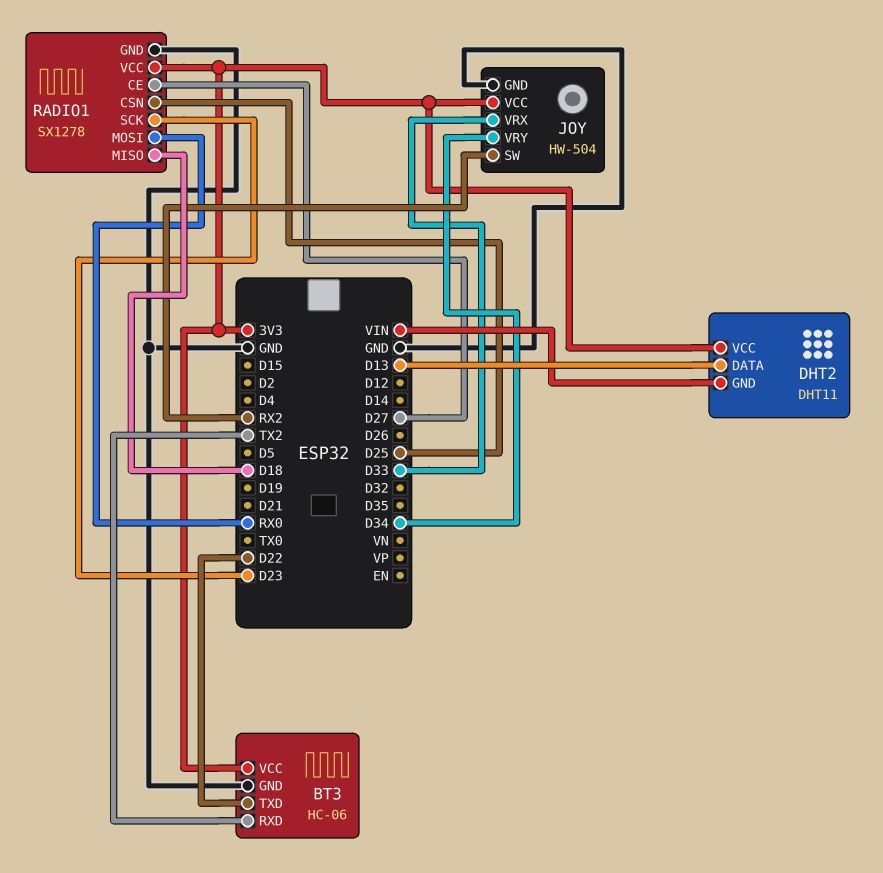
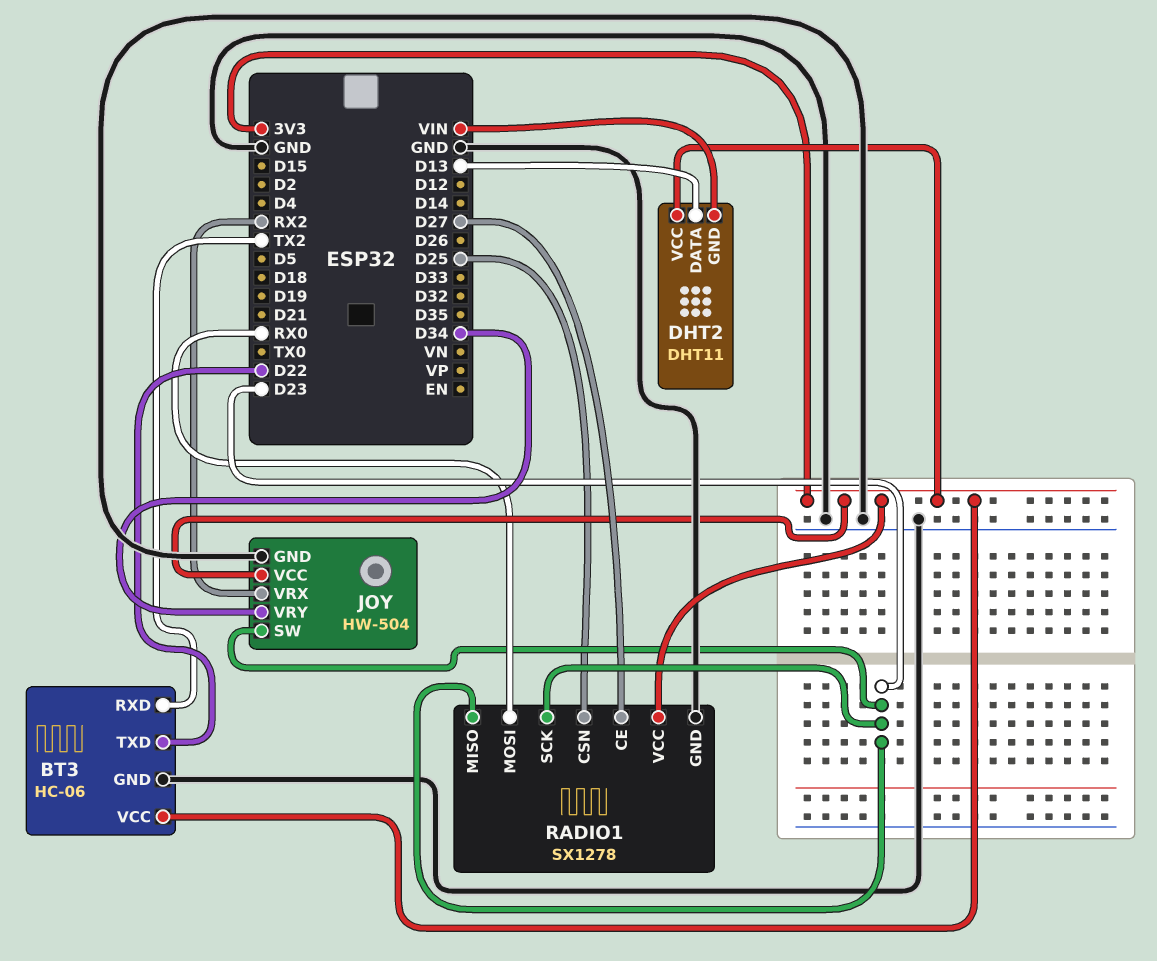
JOY pin SW: RX2 -> D23
JOY pin VRX: D33 -> RX2
RADIO1 pin MISO: D18 -> D23

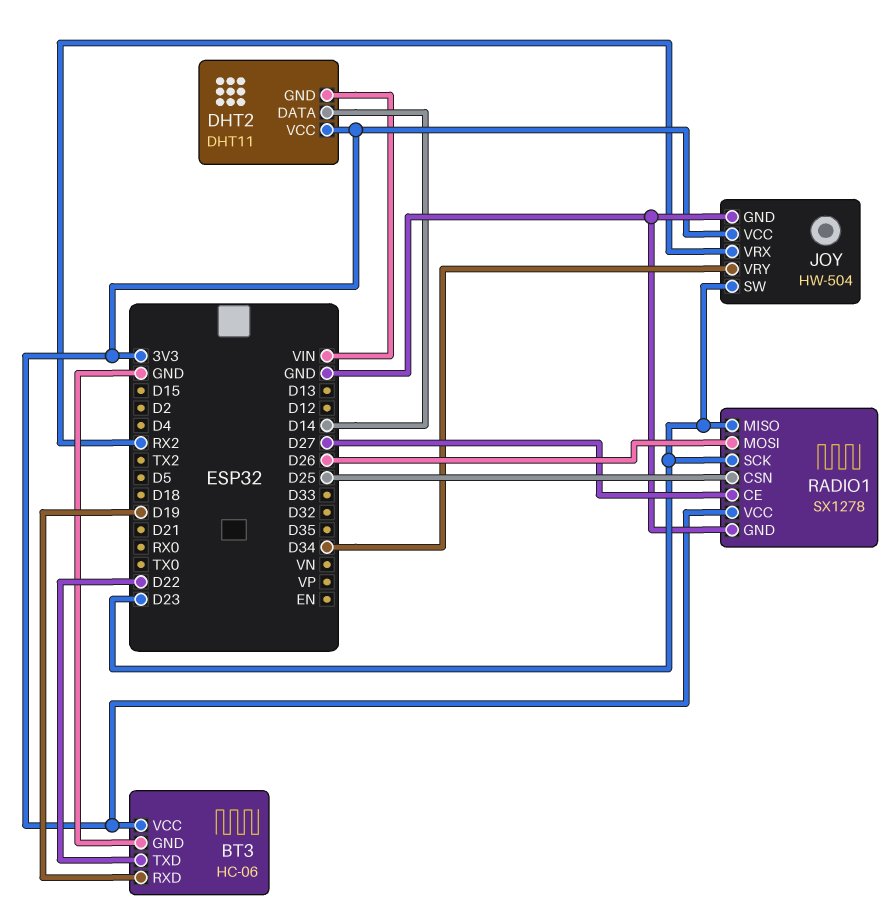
BT3 pin RXD: TX2 -> D19
DHT2 pin DATA: D13 -> D14
RADIO1 pin MOSI: RX0 -> D26

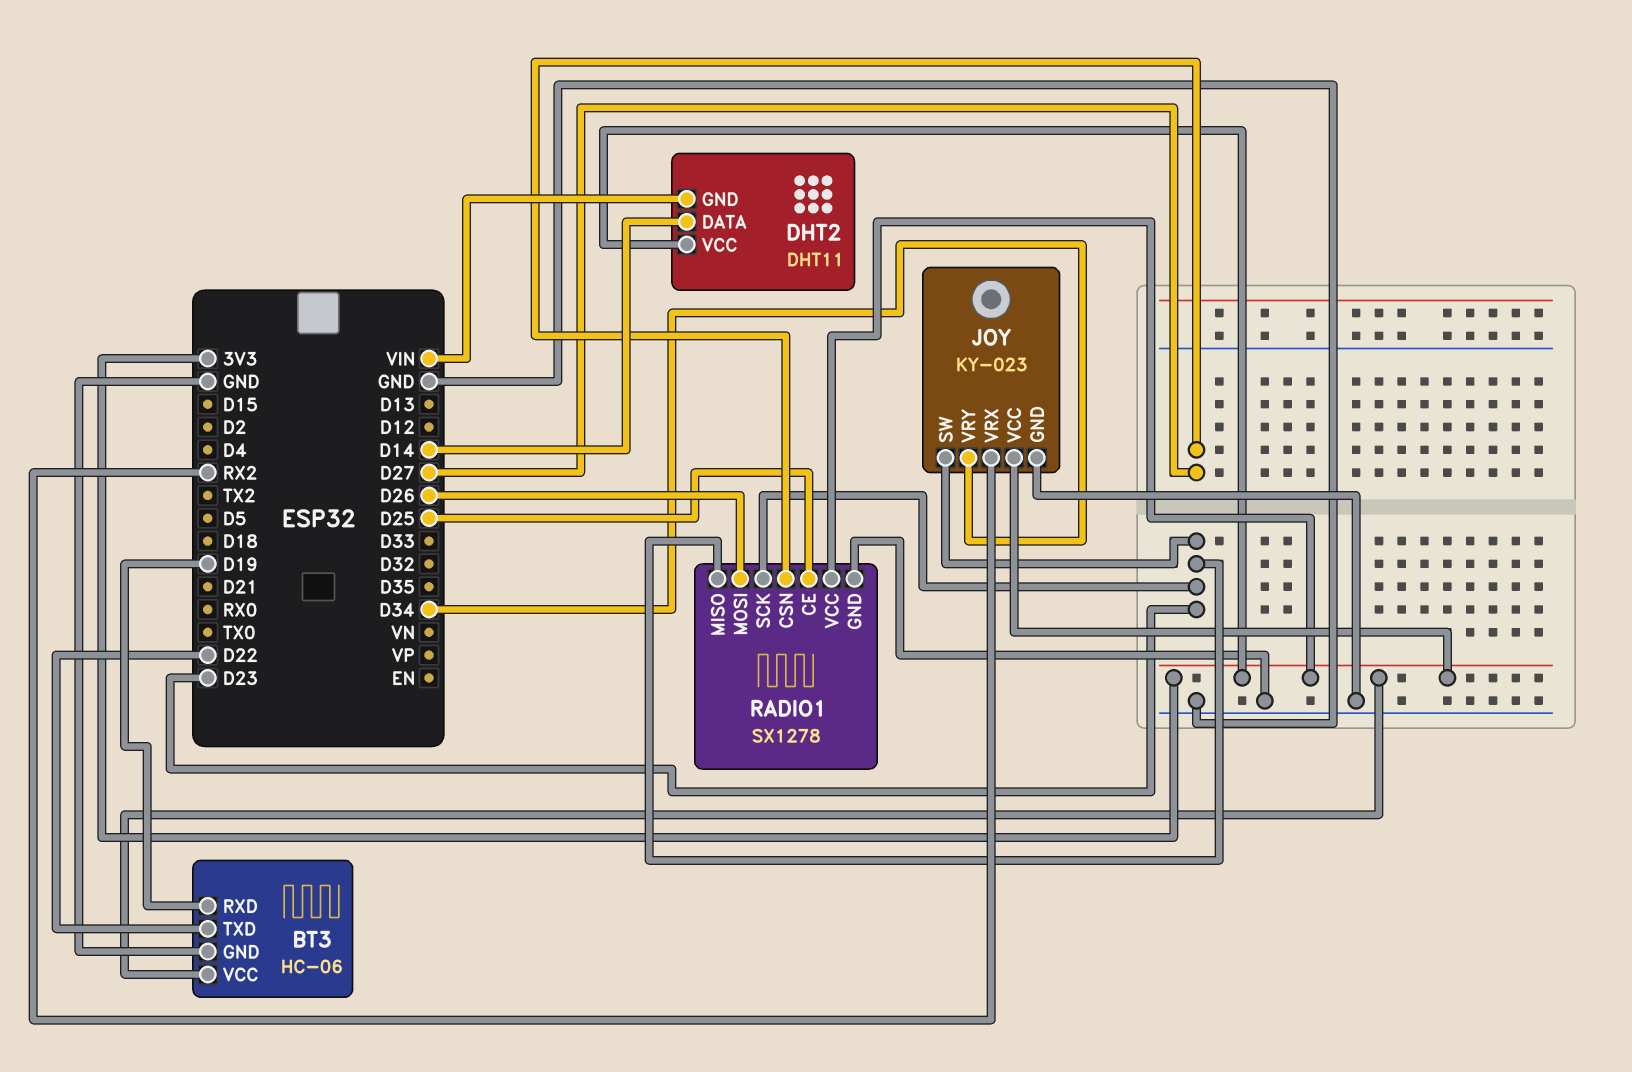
JOY: HW-504 -> KY-023
RADIO1 pin CE: D27 -> D25
RADIO1 pin CSN: D25 -> D27

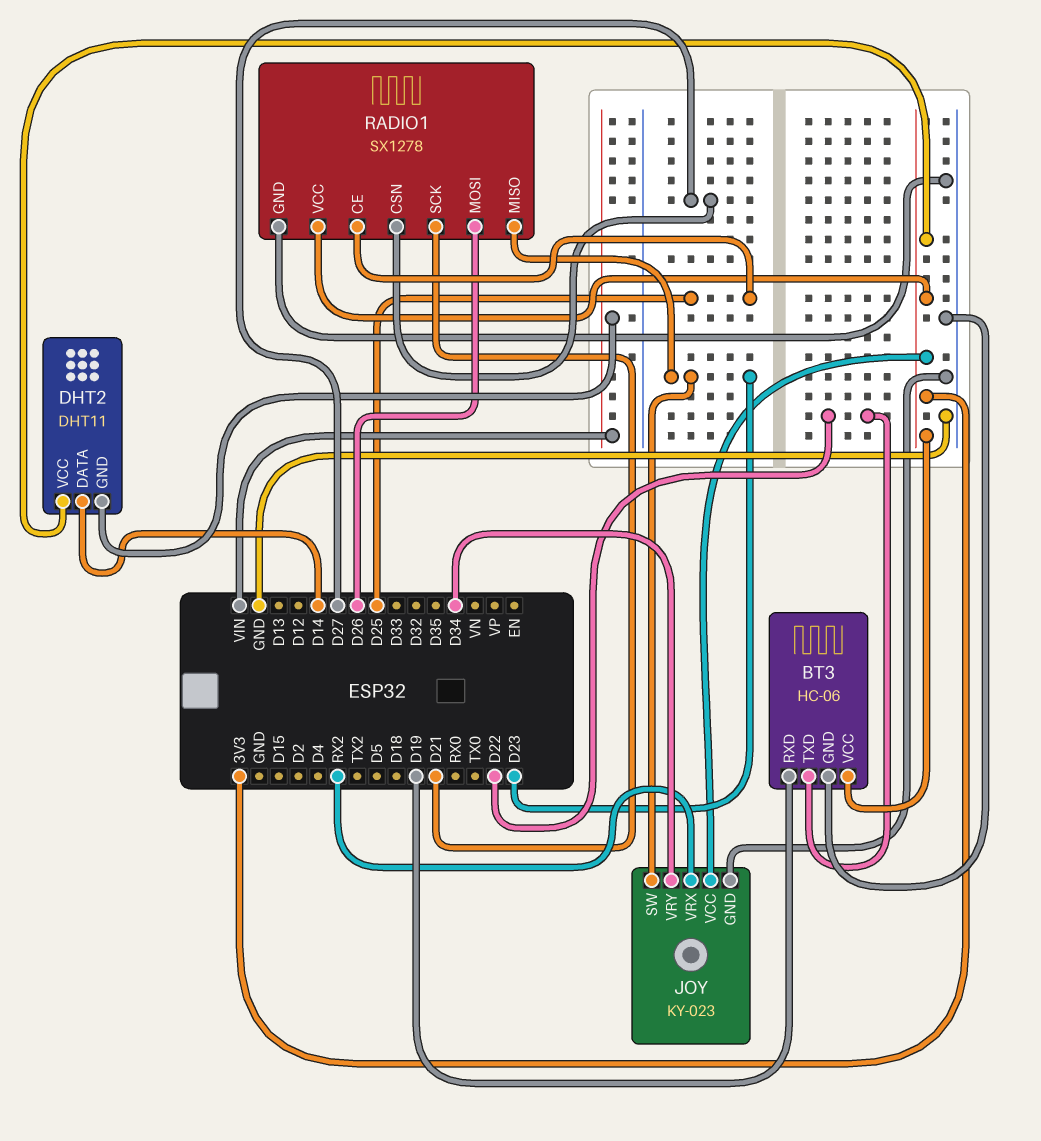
RADIO1 pin SCK: D23 -> D21

